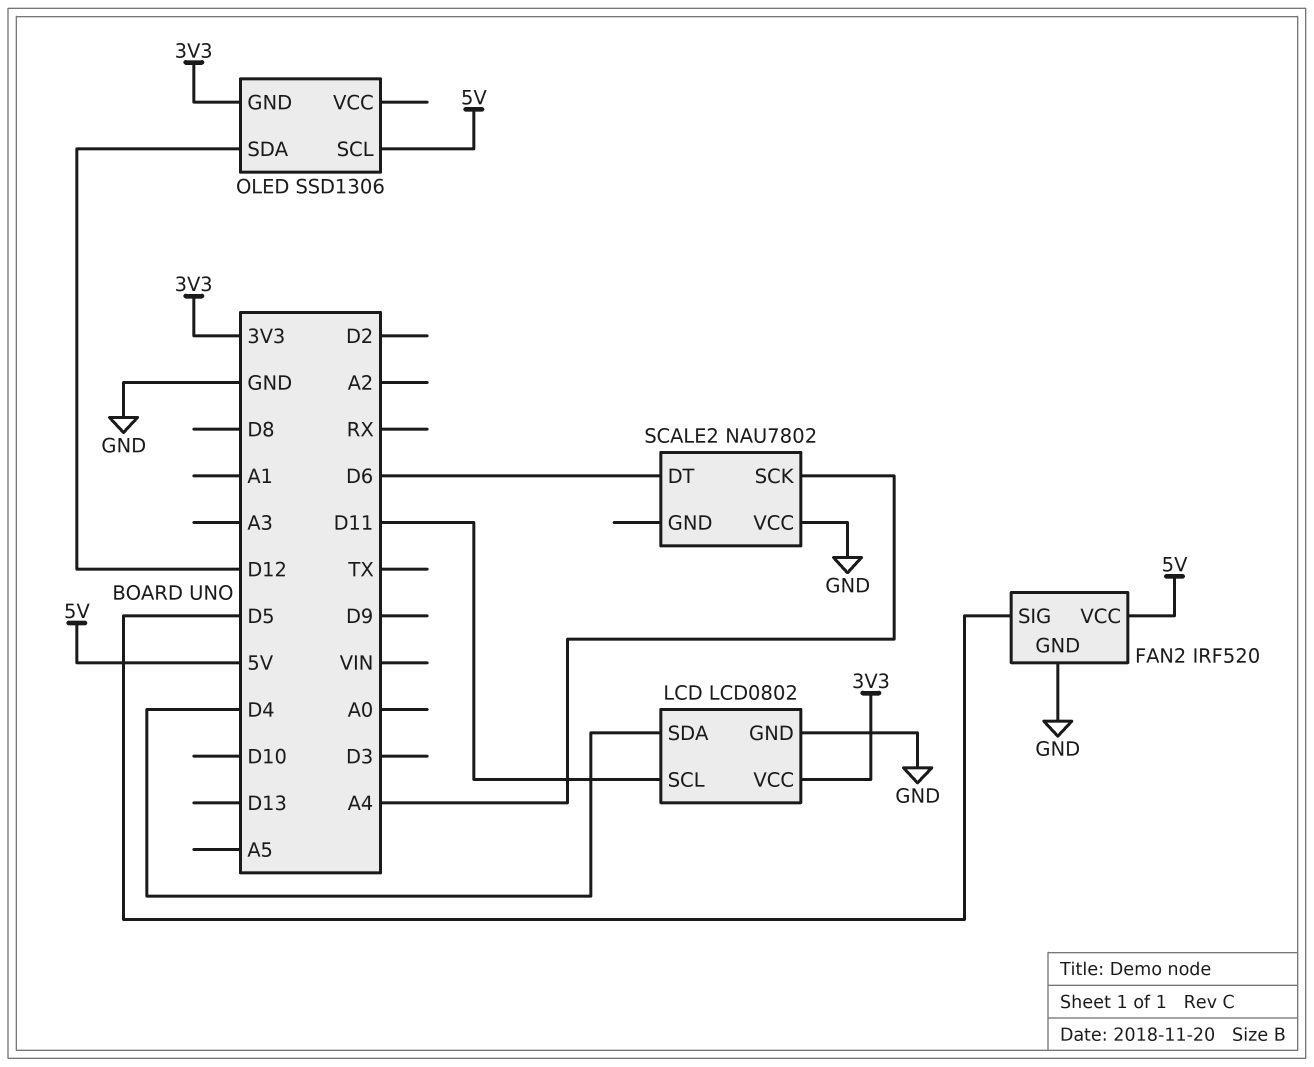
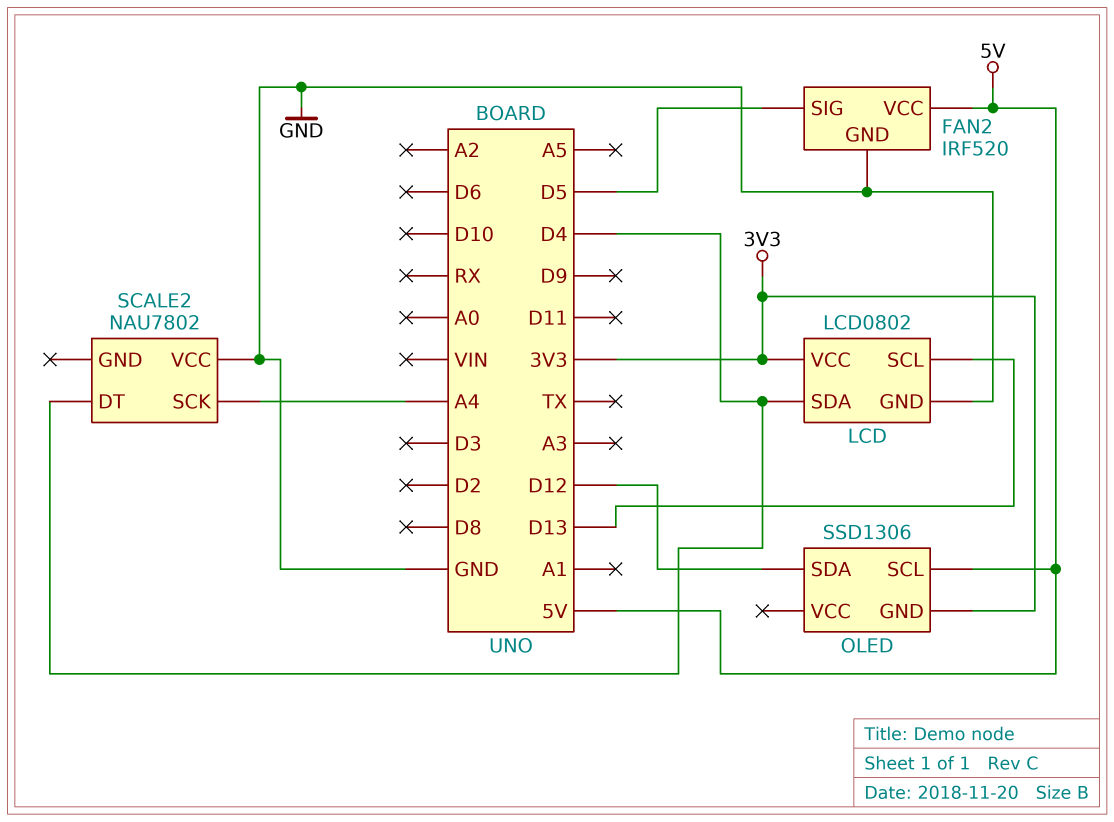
LCD pin SCL: D11 -> D13
SCALE2 pin DT: D6 -> D4

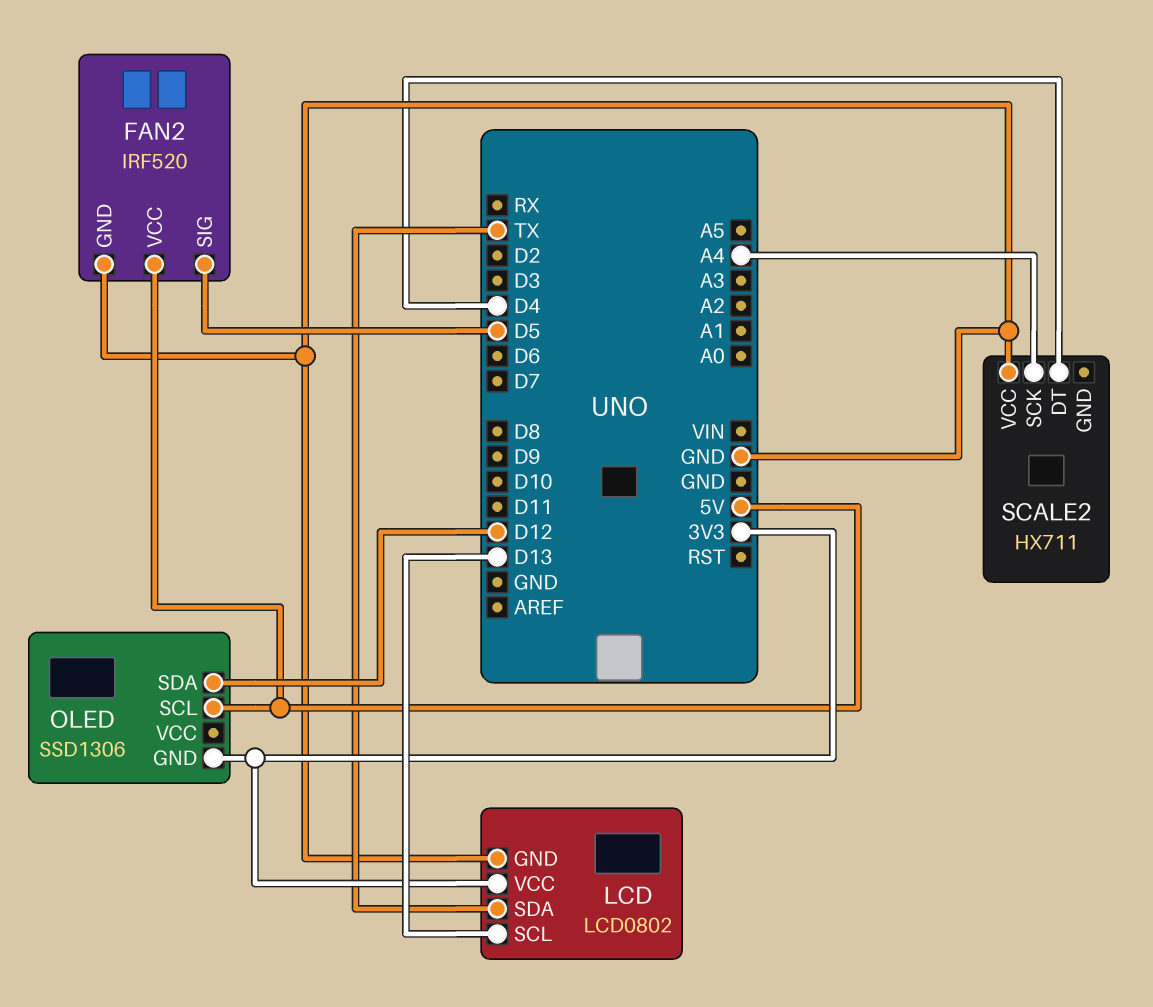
LCD pin SDA: D4 -> TX
SCALE2: NAU7802 -> HX711

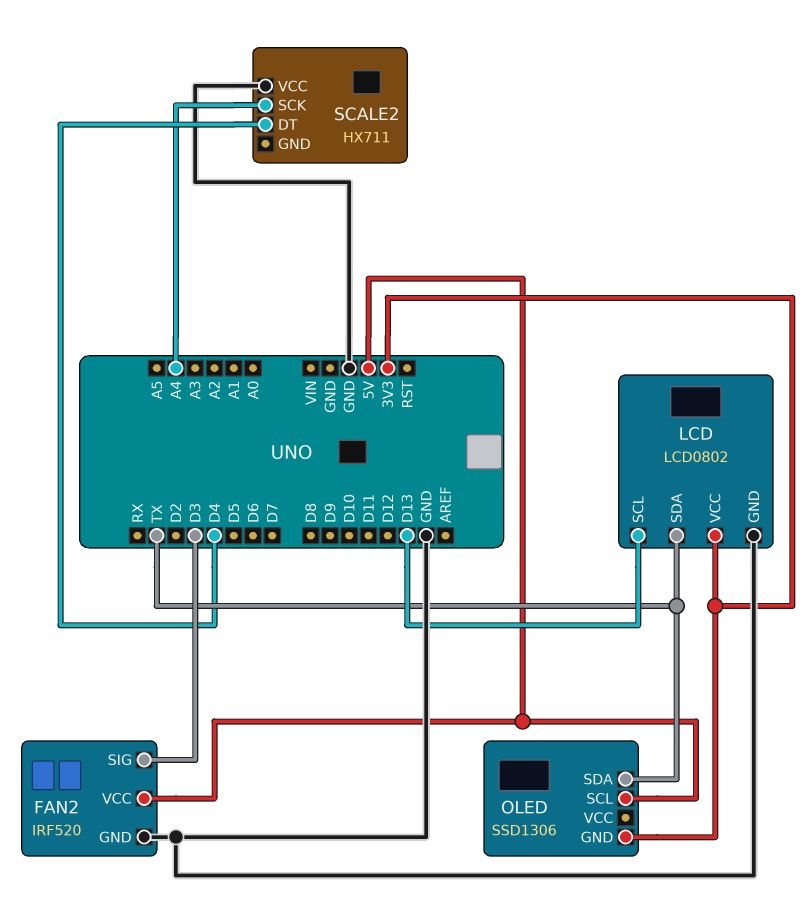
FAN2 pin SIG: D5 -> D3
OLED pin SDA: D12 -> TX

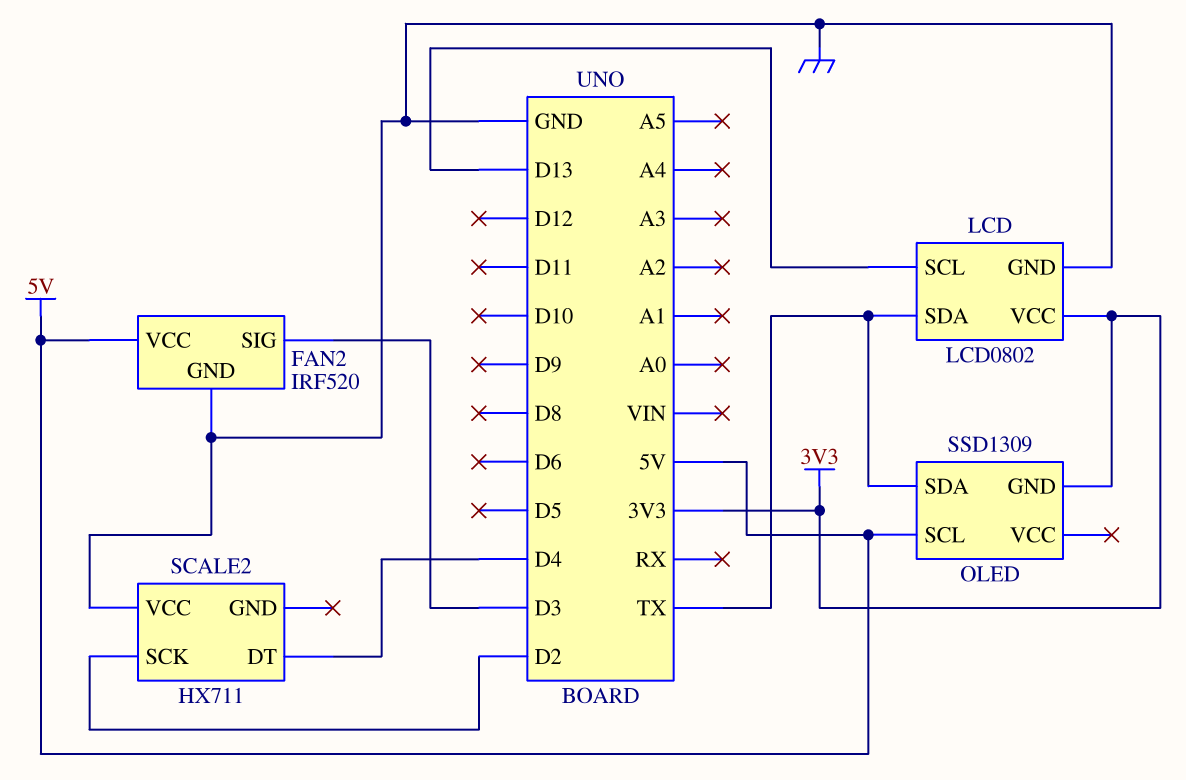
OLED: SSD1306 -> SSD1309
SCALE2 pin SCK: A4 -> D2

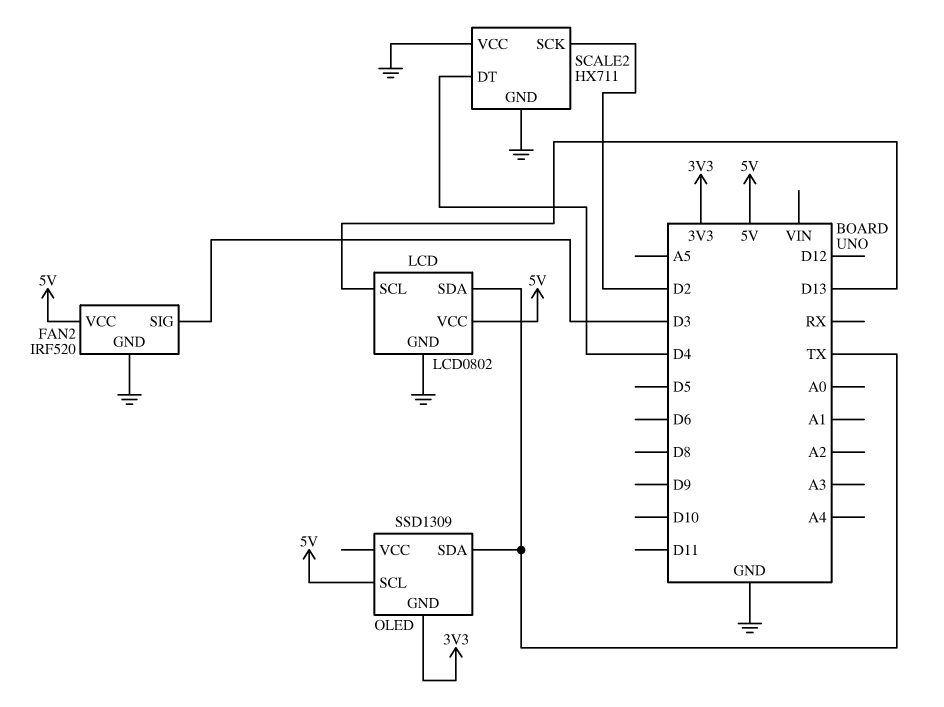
LCD pin VCC: 3V3 -> 5V
SCALE2 pin GND: none -> GND

